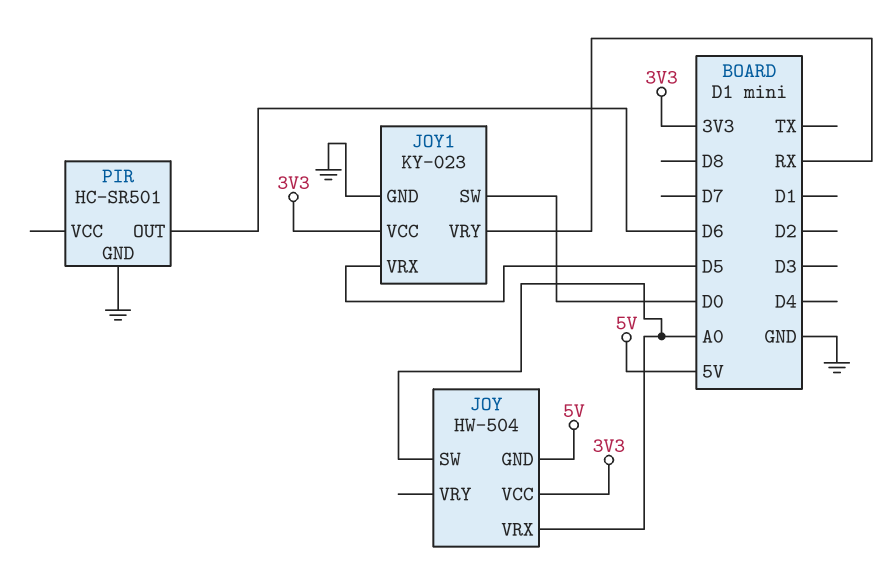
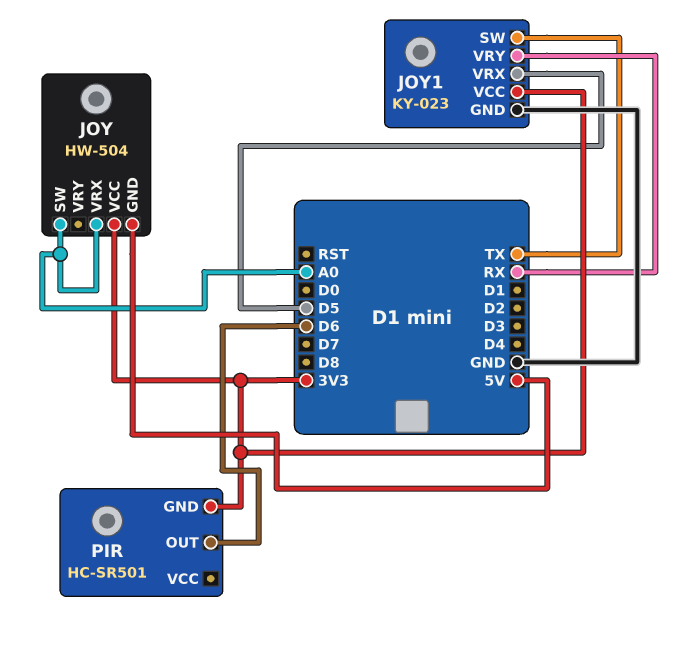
JOY1 pin SW: D0 -> TX
PIR pin GND: GND -> 3V3

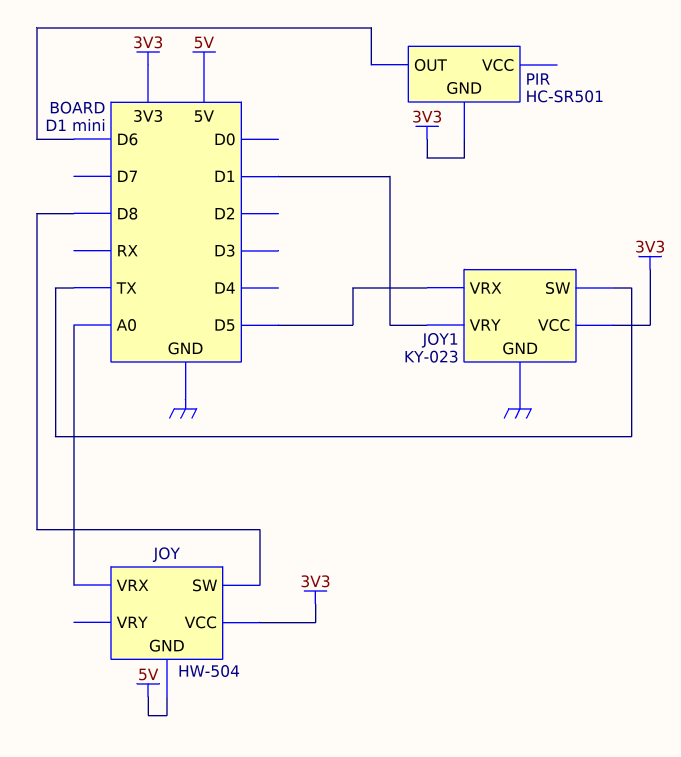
JOY pin SW: A0 -> D8
JOY1 pin VRY: RX -> D1

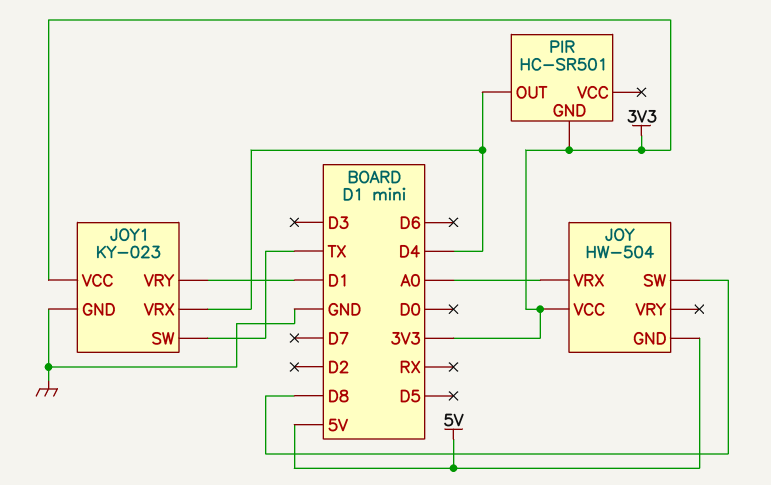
JOY1 pin VRX: D5 -> D4
PIR pin OUT: D6 -> D4

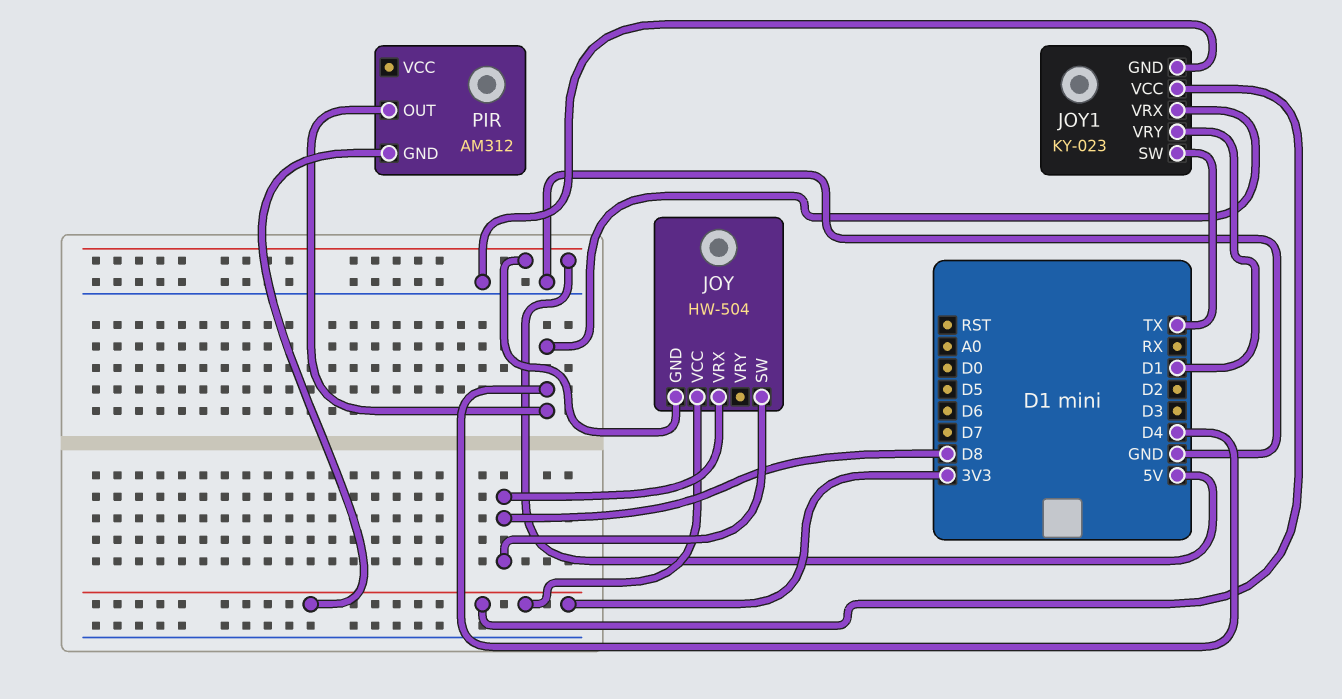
JOY pin VRX: A0 -> D8
PIR: HC-SR501 -> AM312

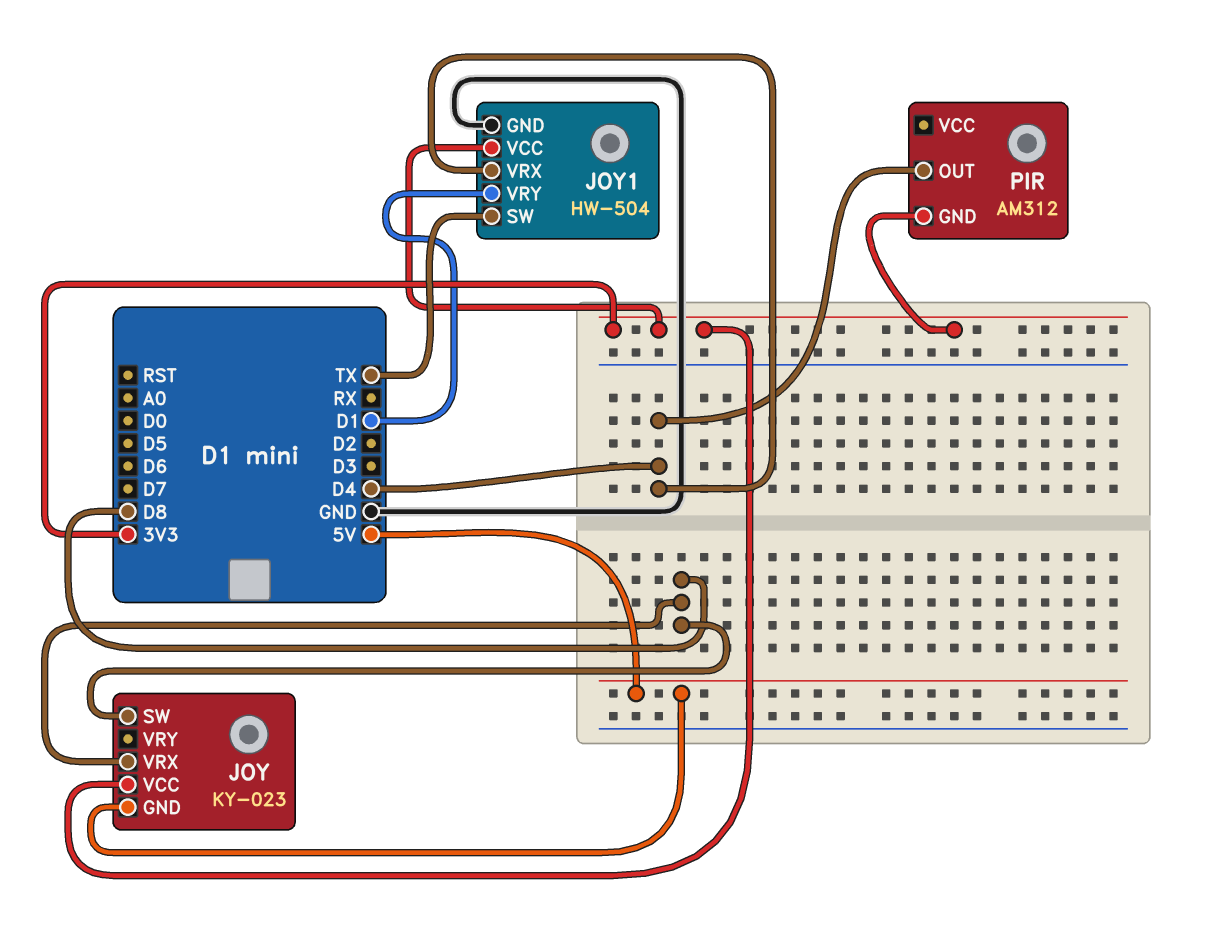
JOY: HW-504 -> KY-023
JOY1: KY-023 -> HW-504

